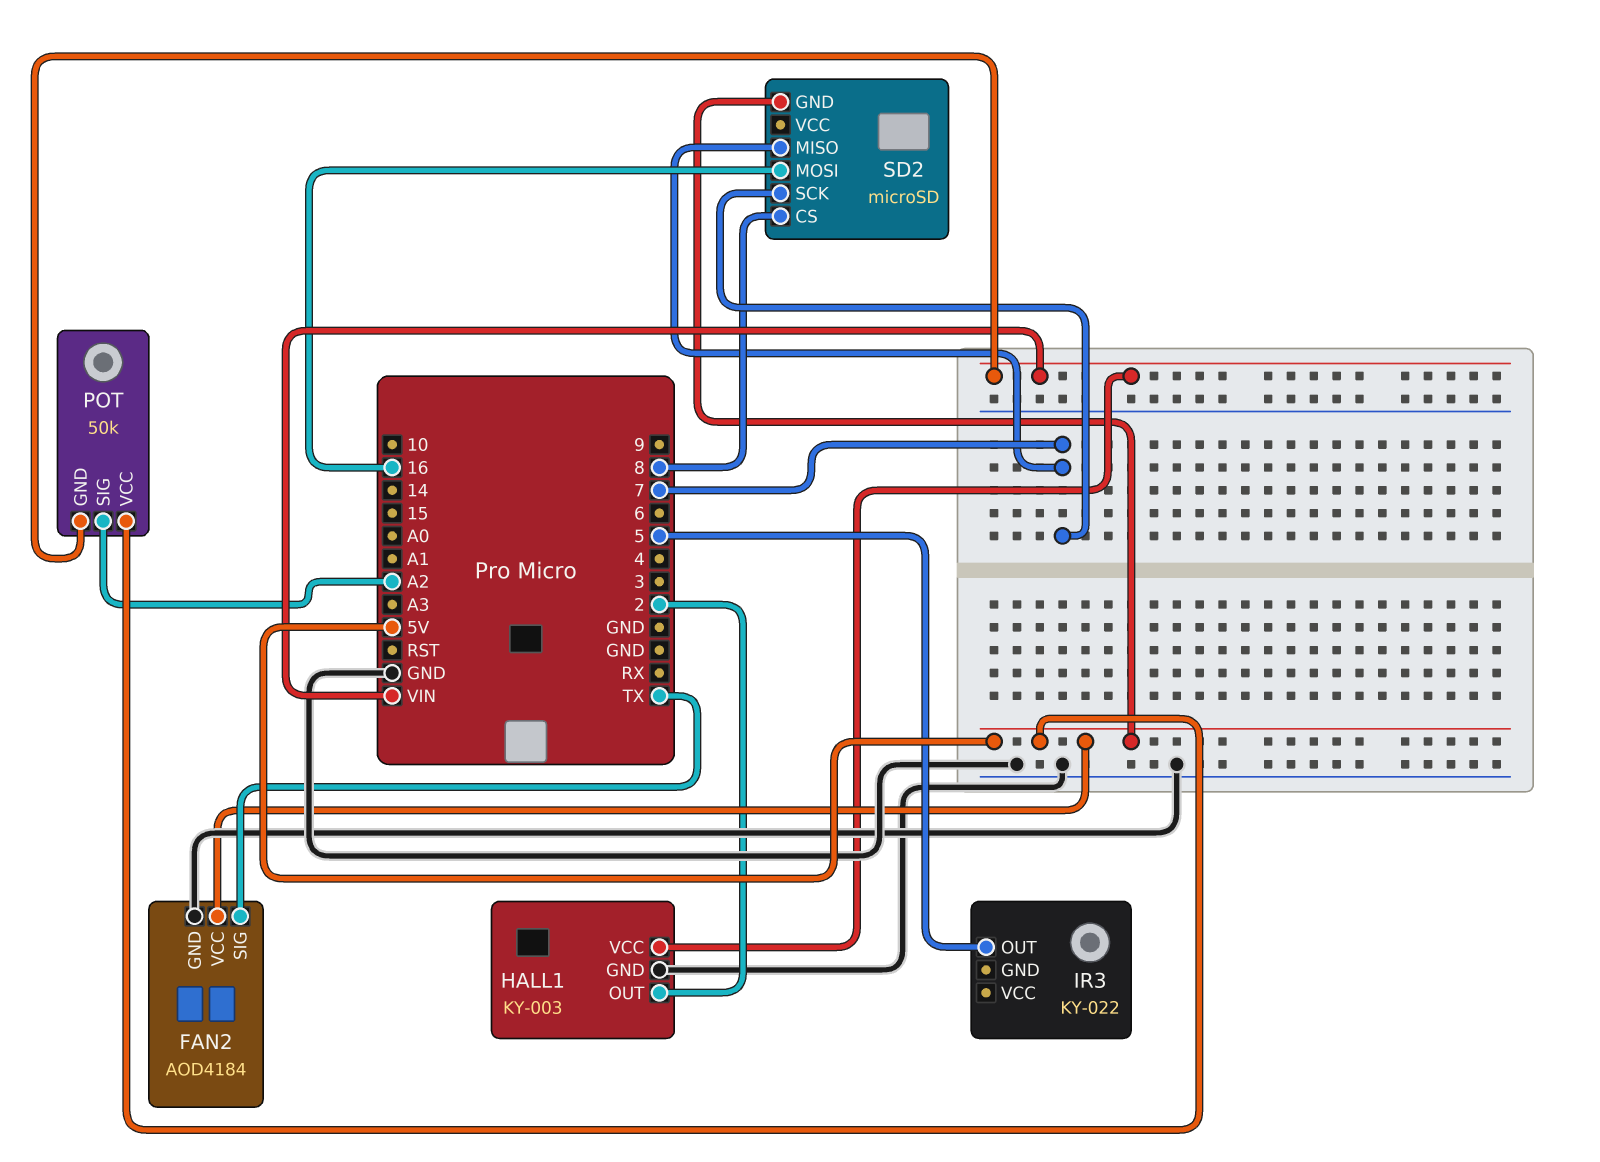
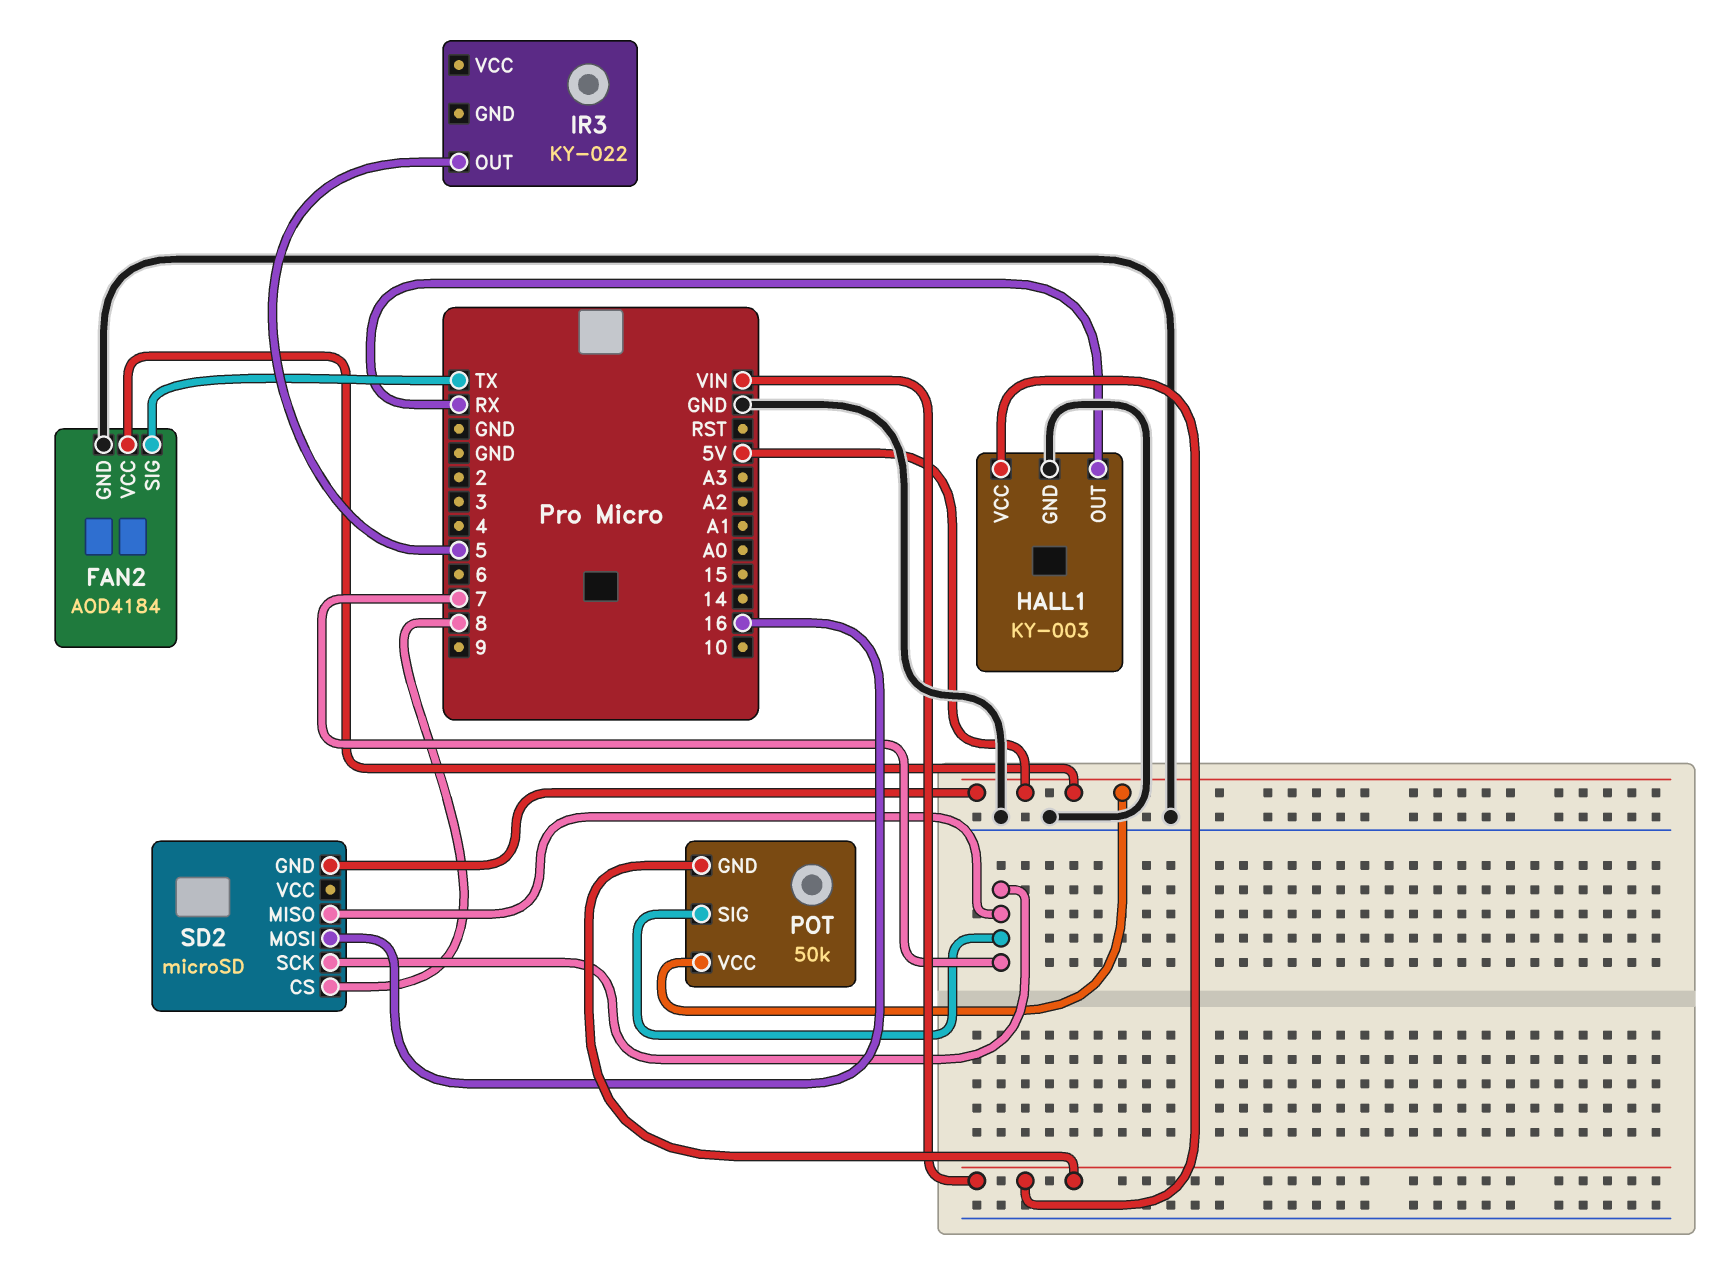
HALL1 pin OUT: 2 -> RX
POT pin SIG: A2 -> 7

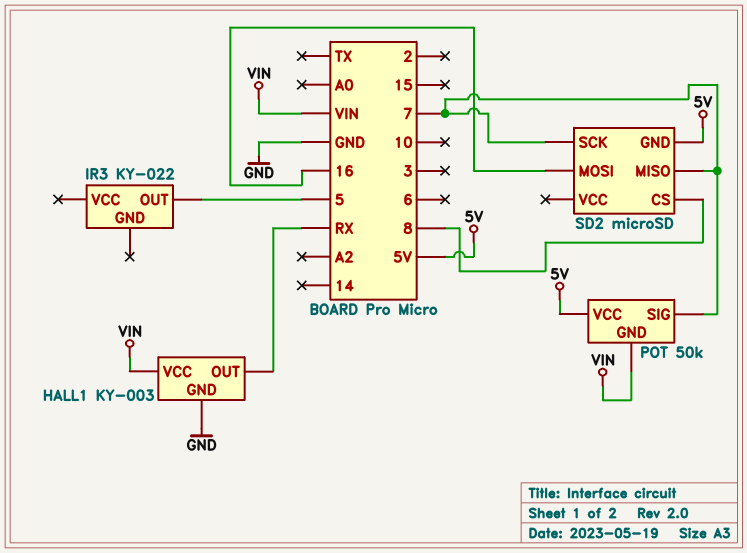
FAN2: AOD4184 -> none
FAN2 pin GND: GND -> none
FAN2 pin SIG: TX -> none
FAN2 pin VCC: 5V -> none

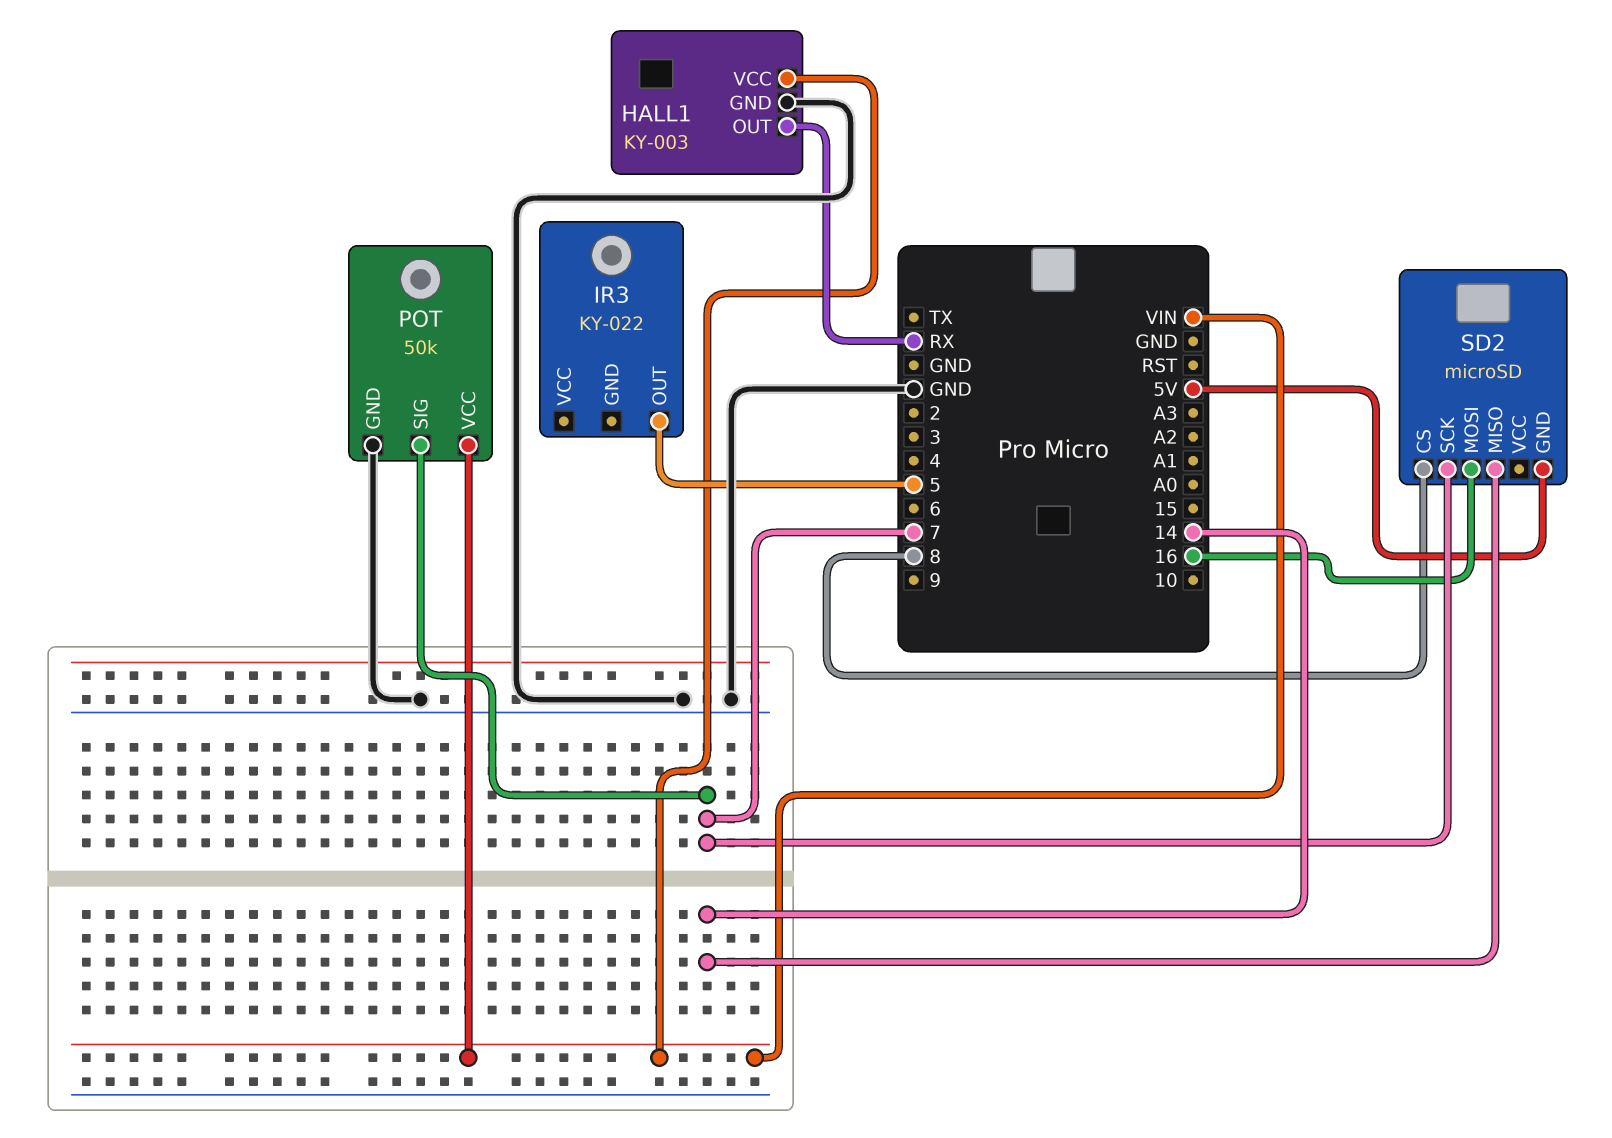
POT pin GND: VIN -> GND
POT pin VCC: 5V -> VIN
SD2 pin MISO: 7 -> 14

